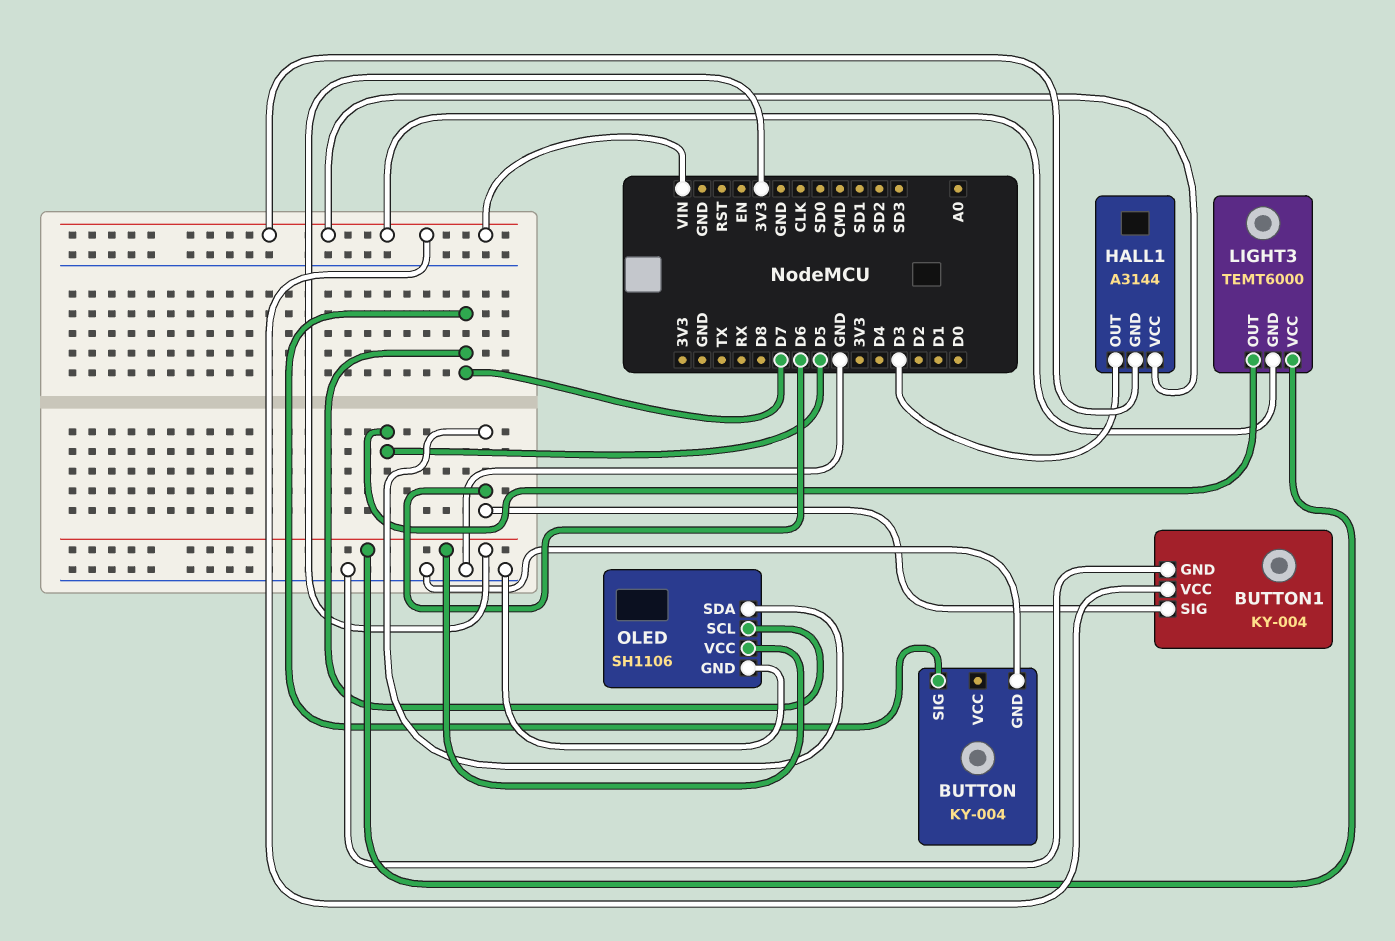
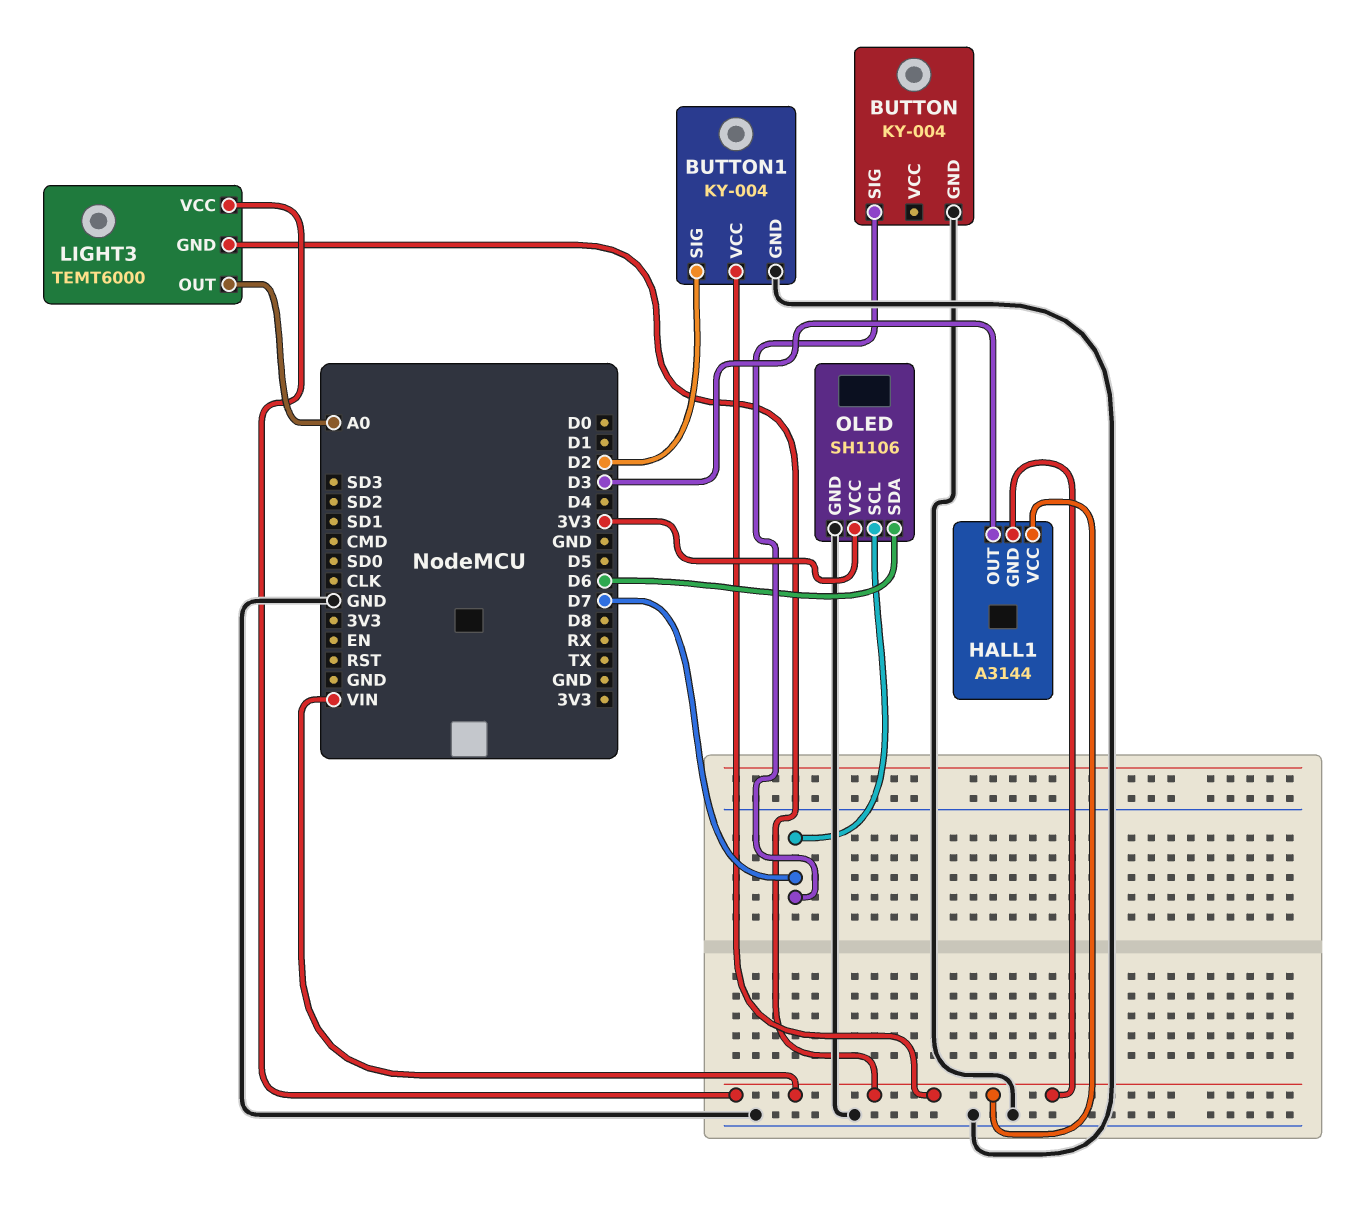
BUTTON1 pin SIG: D6 -> D2
LIGHT3 pin OUT: D5 -> A0
LIGHT3 pin VCC: 3V3 -> VIN

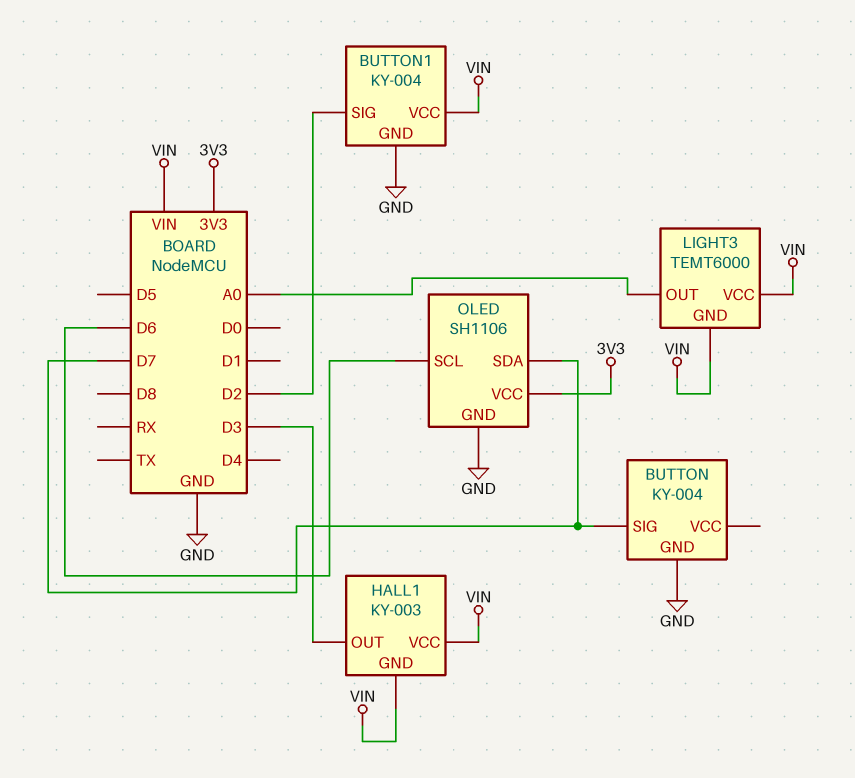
HALL1: A3144 -> KY-003
OLED pin SCL: D7 -> D6
OLED pin SDA: D6 -> D7

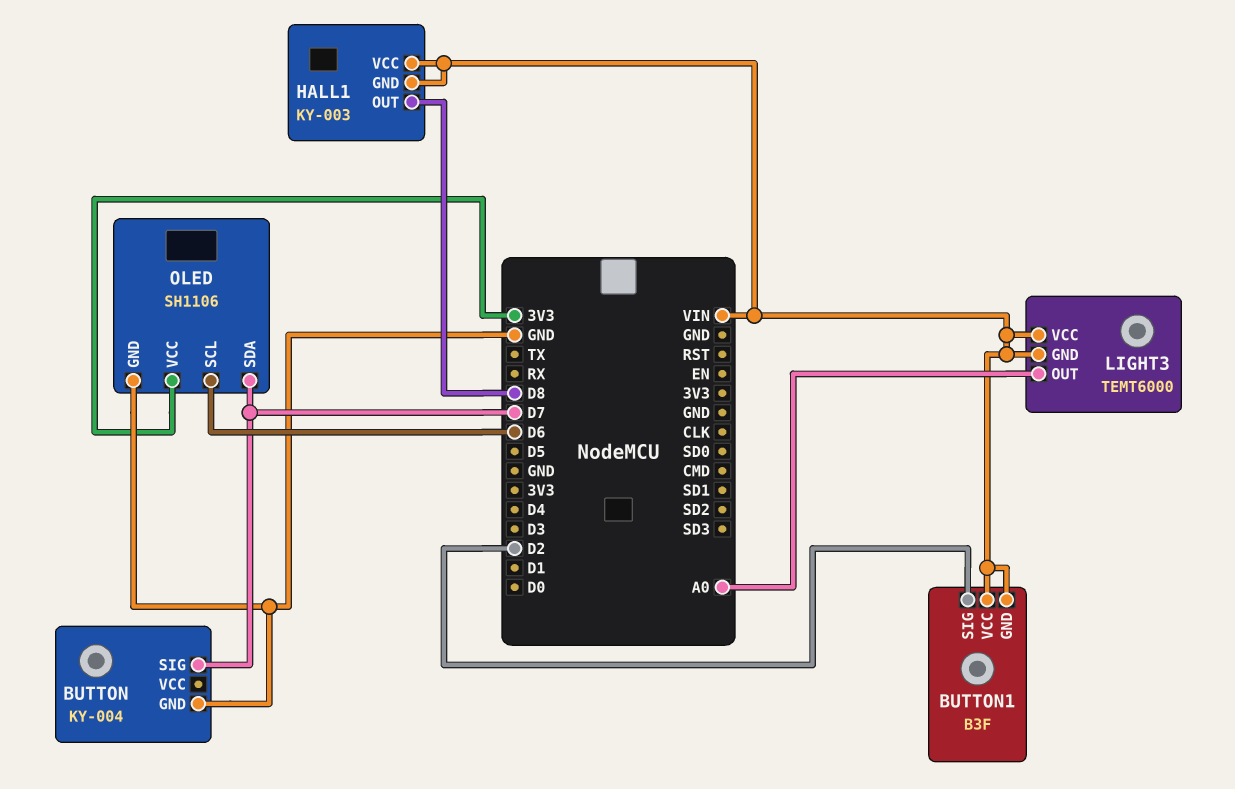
BUTTON1: KY-004 -> B3F
BUTTON1 pin GND: GND -> VIN
HALL1 pin OUT: D3 -> D8

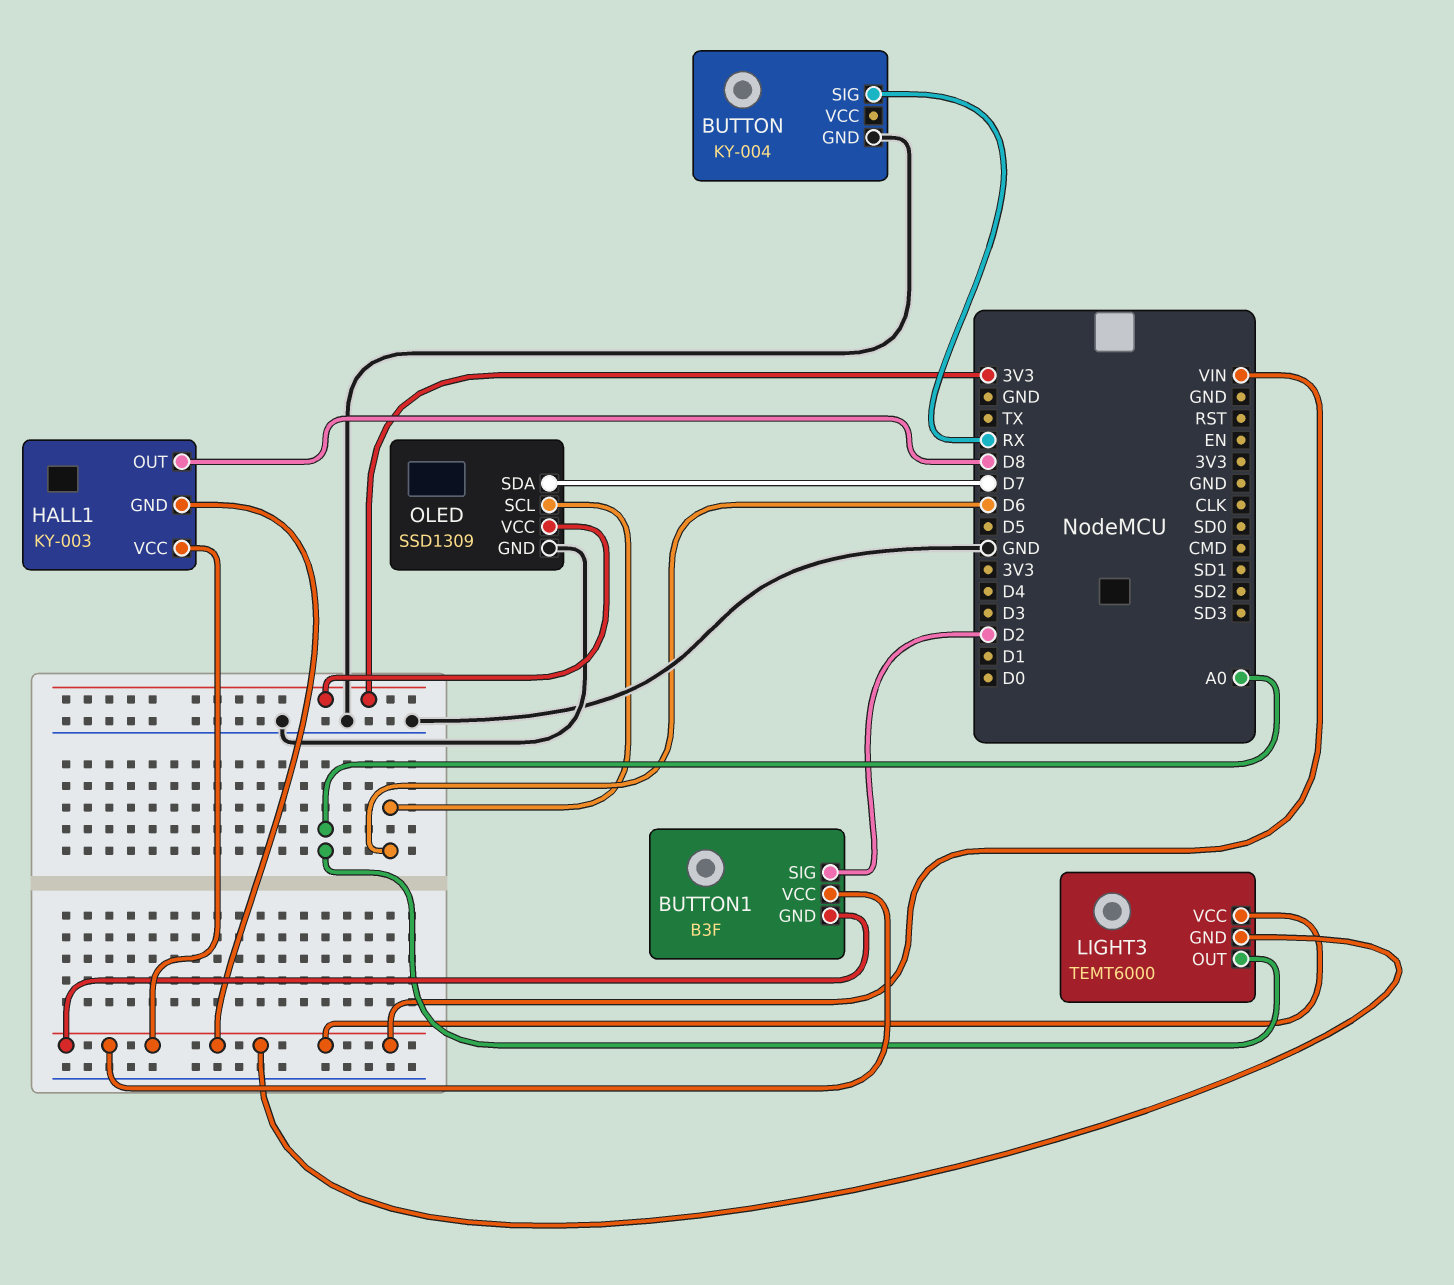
BUTTON pin SIG: D7 -> RX
OLED: SH1106 -> SSD1309

